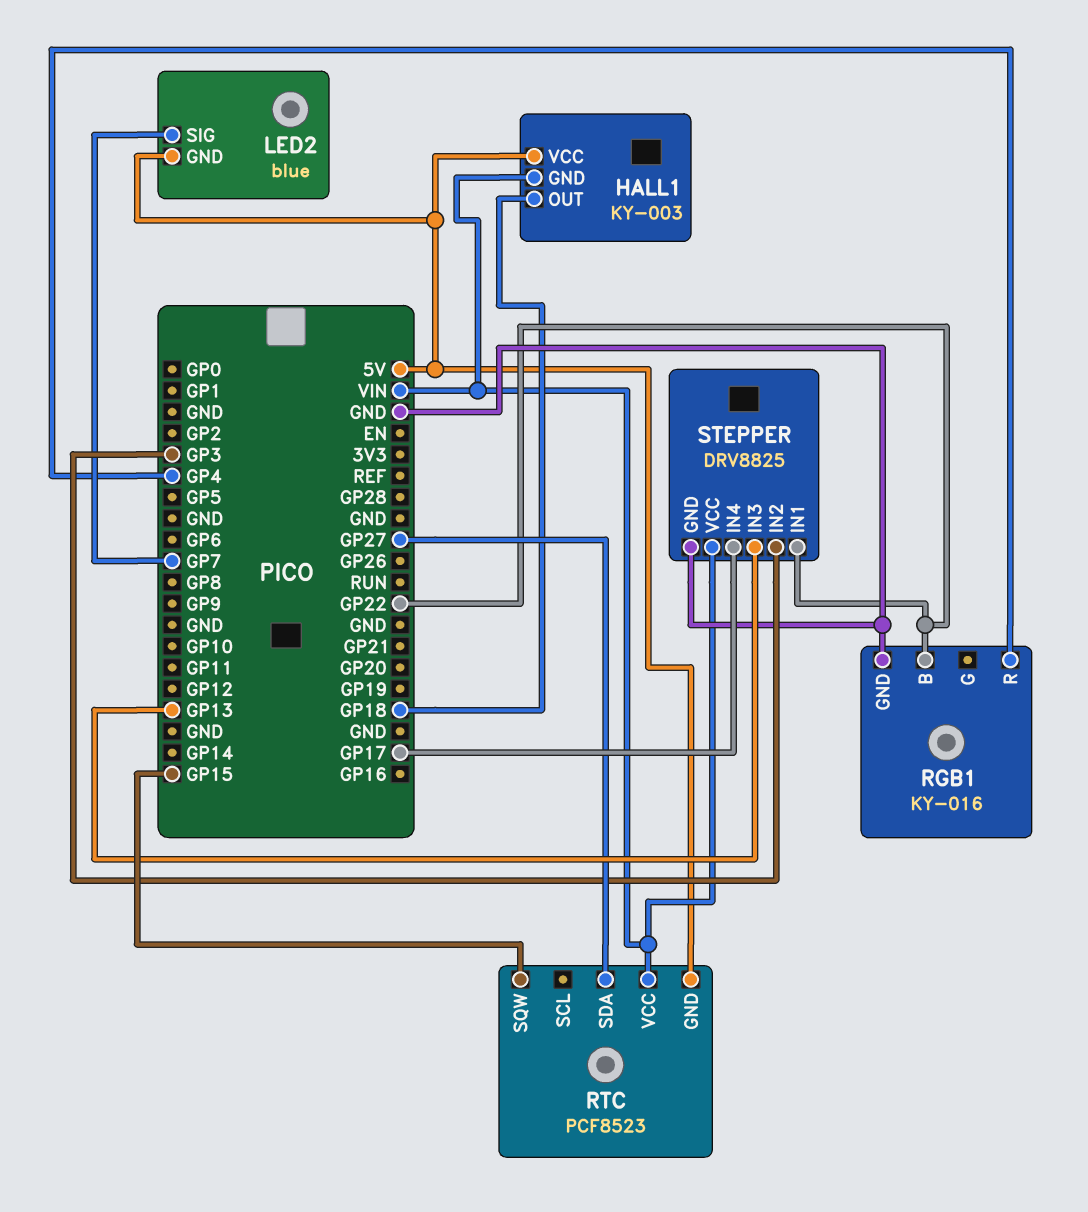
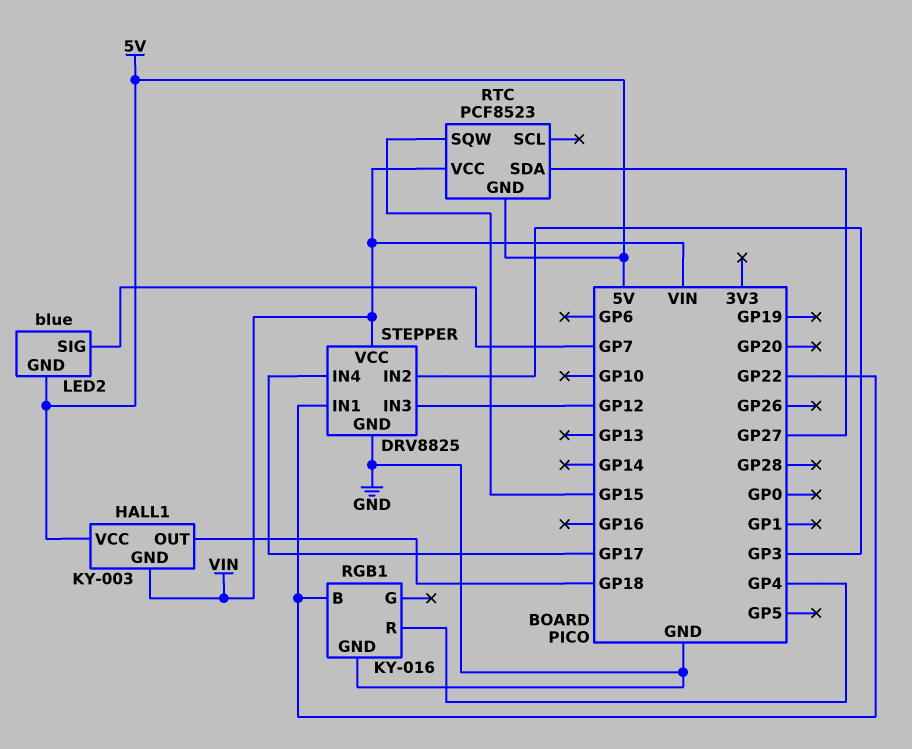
STEPPER pin IN3: GP13 -> GP12

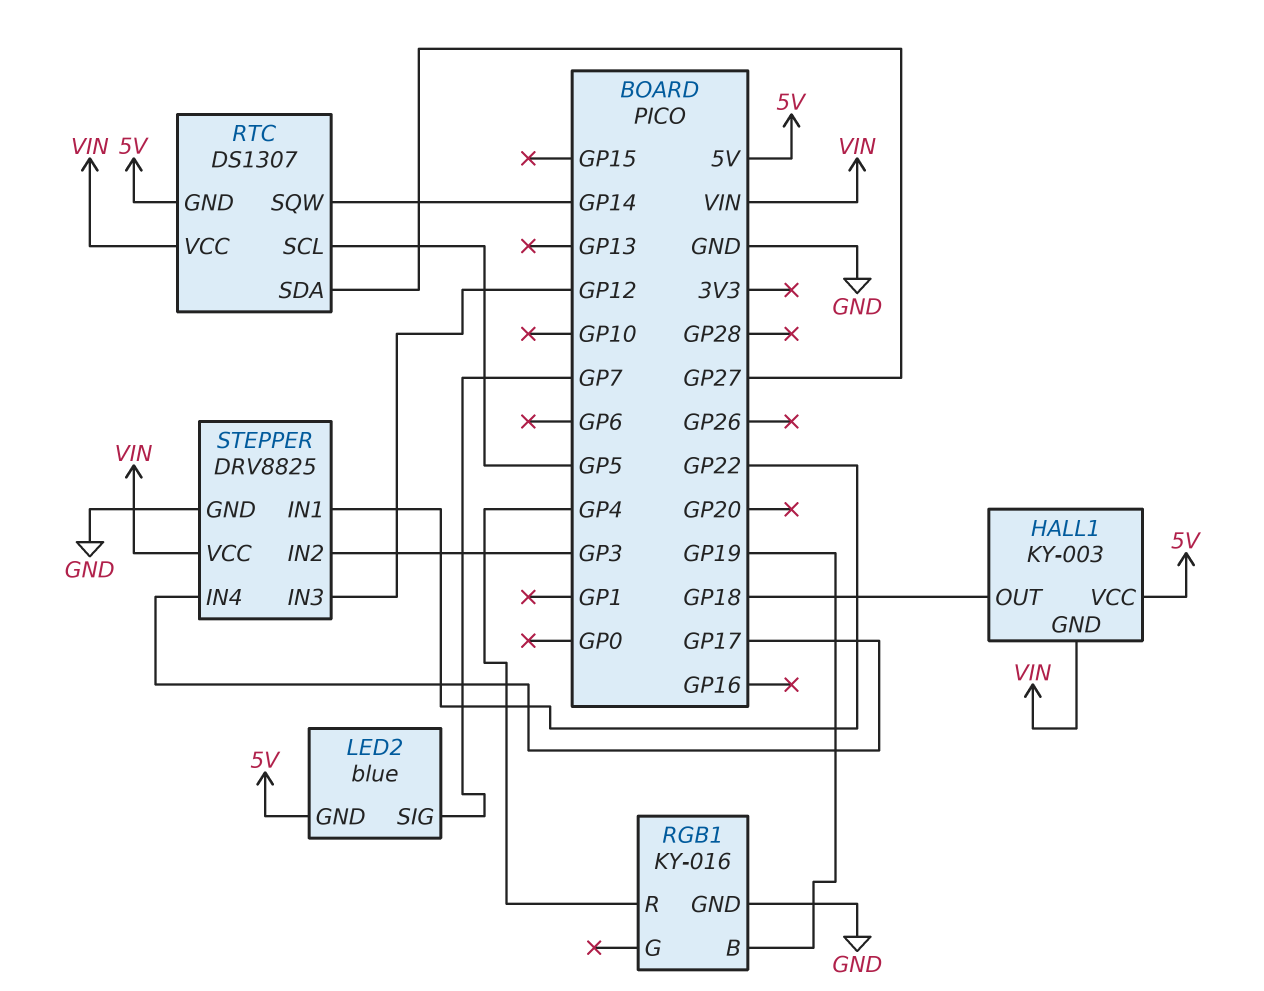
RGB1 pin B: GP22 -> GP19
RTC: PCF8523 -> DS1307
RTC pin SCL: none -> GP5
RTC pin SQW: GP15 -> GP14

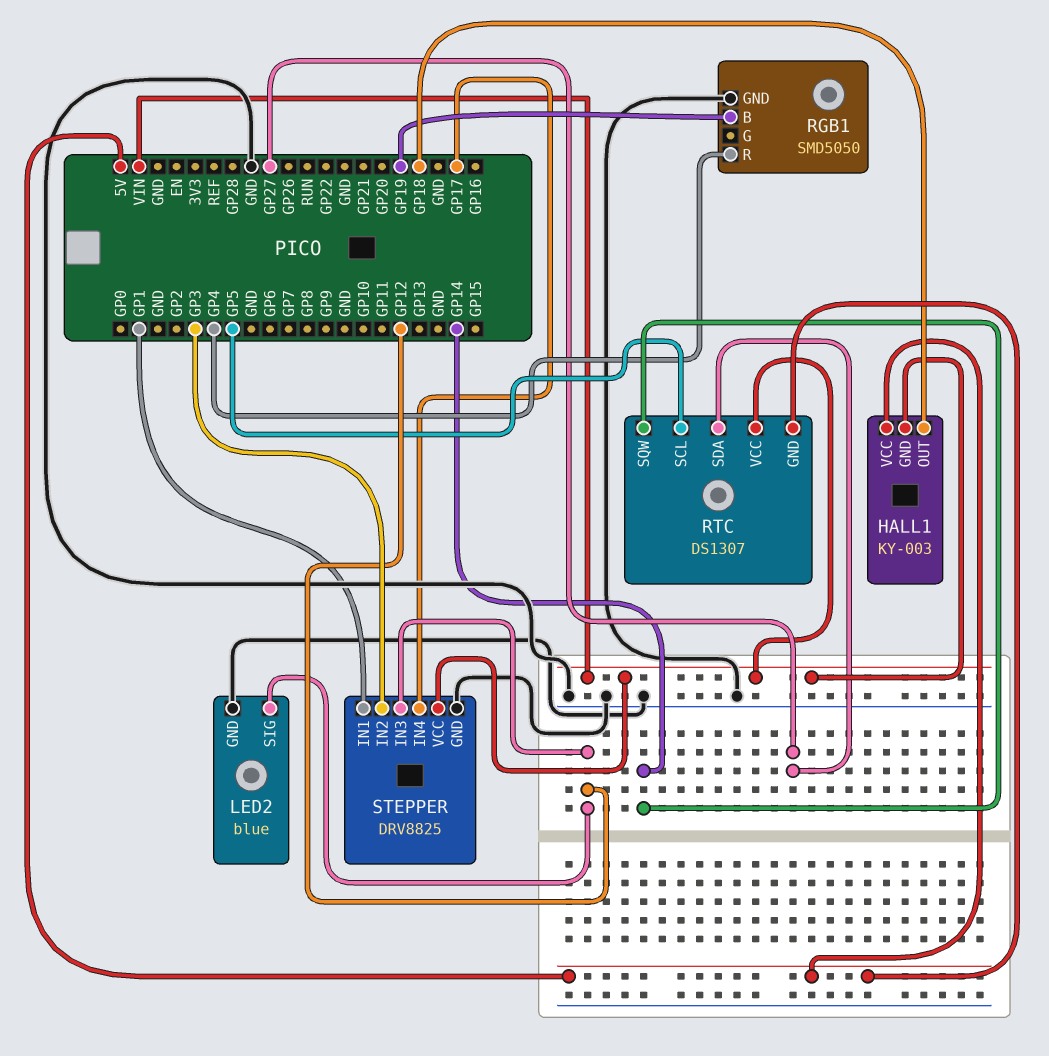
LED2 pin GND: 5V -> GND
LED2 pin SIG: GP7 -> GP12
RGB1: KY-016 -> SMD5050
STEPPER pin IN1: GP22 -> GP1

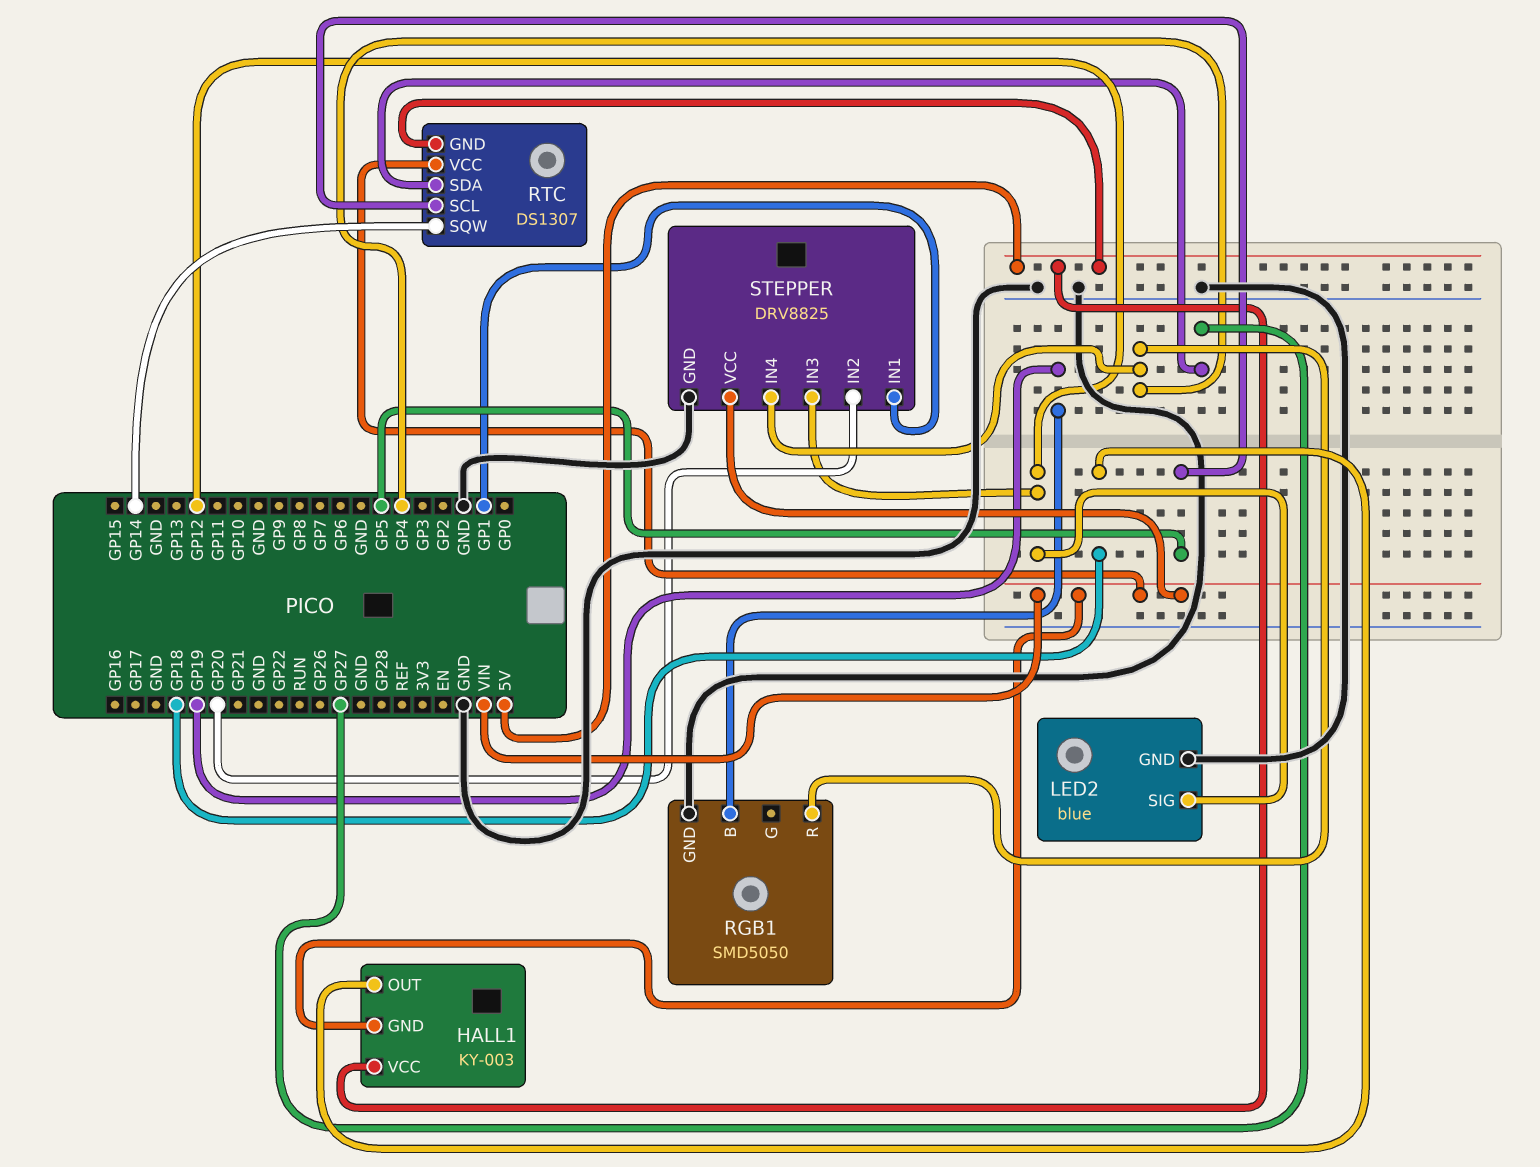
STEPPER pin IN2: GP3 -> GP20
STEPPER pin IN4: GP17 -> GP4

